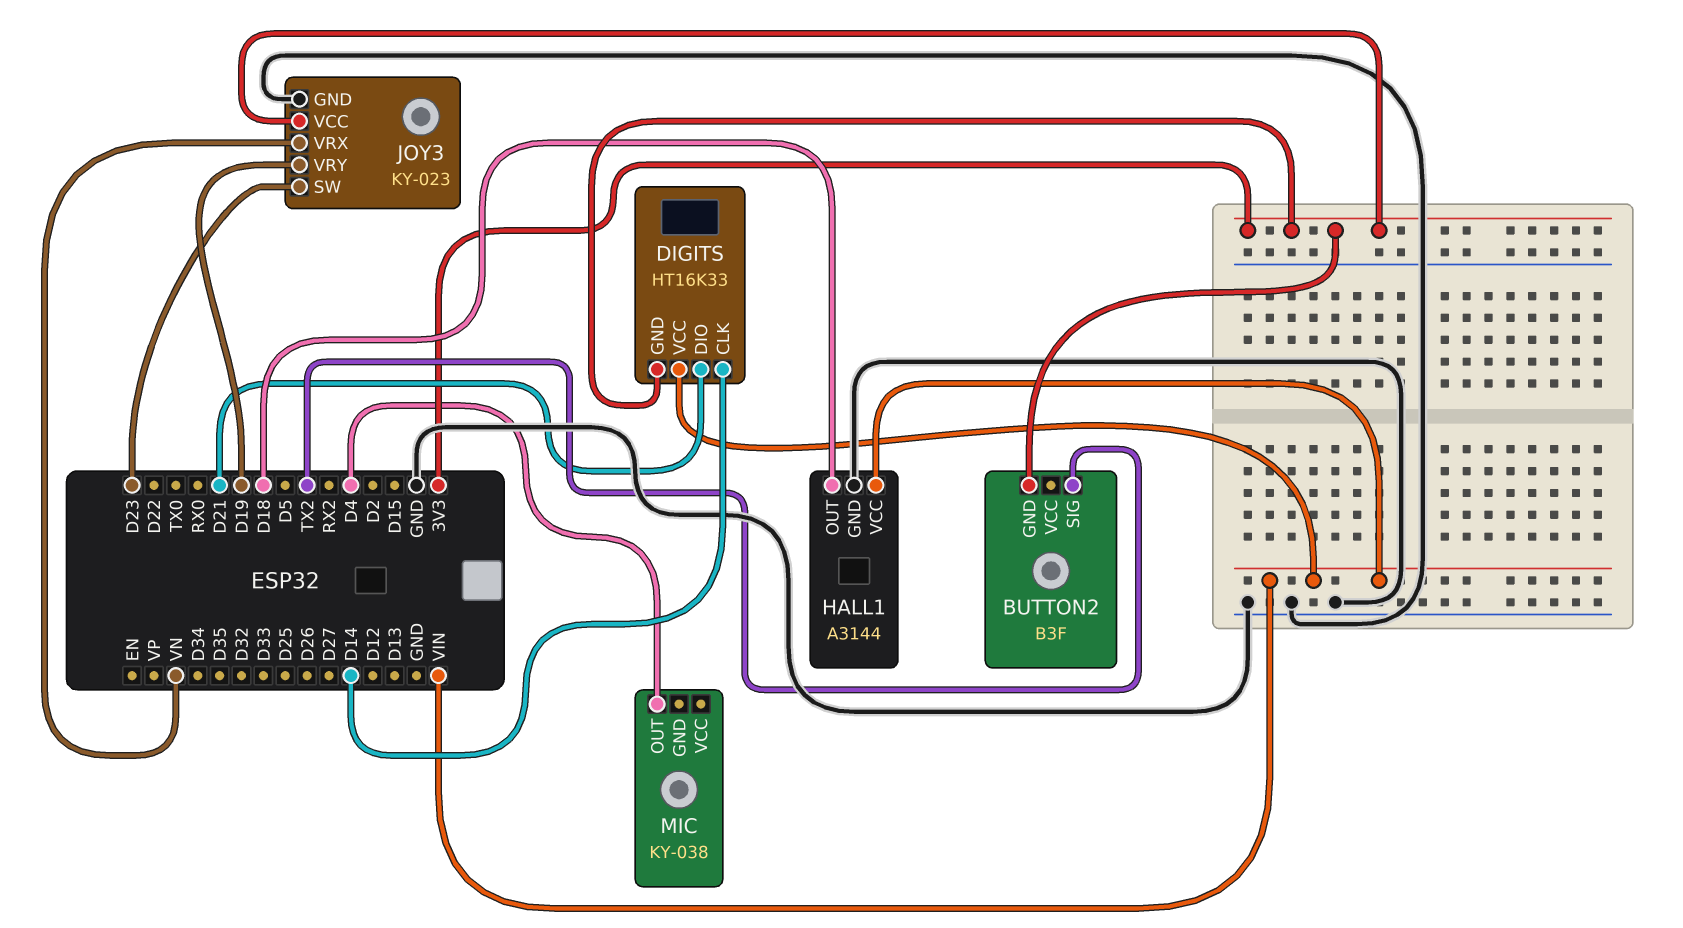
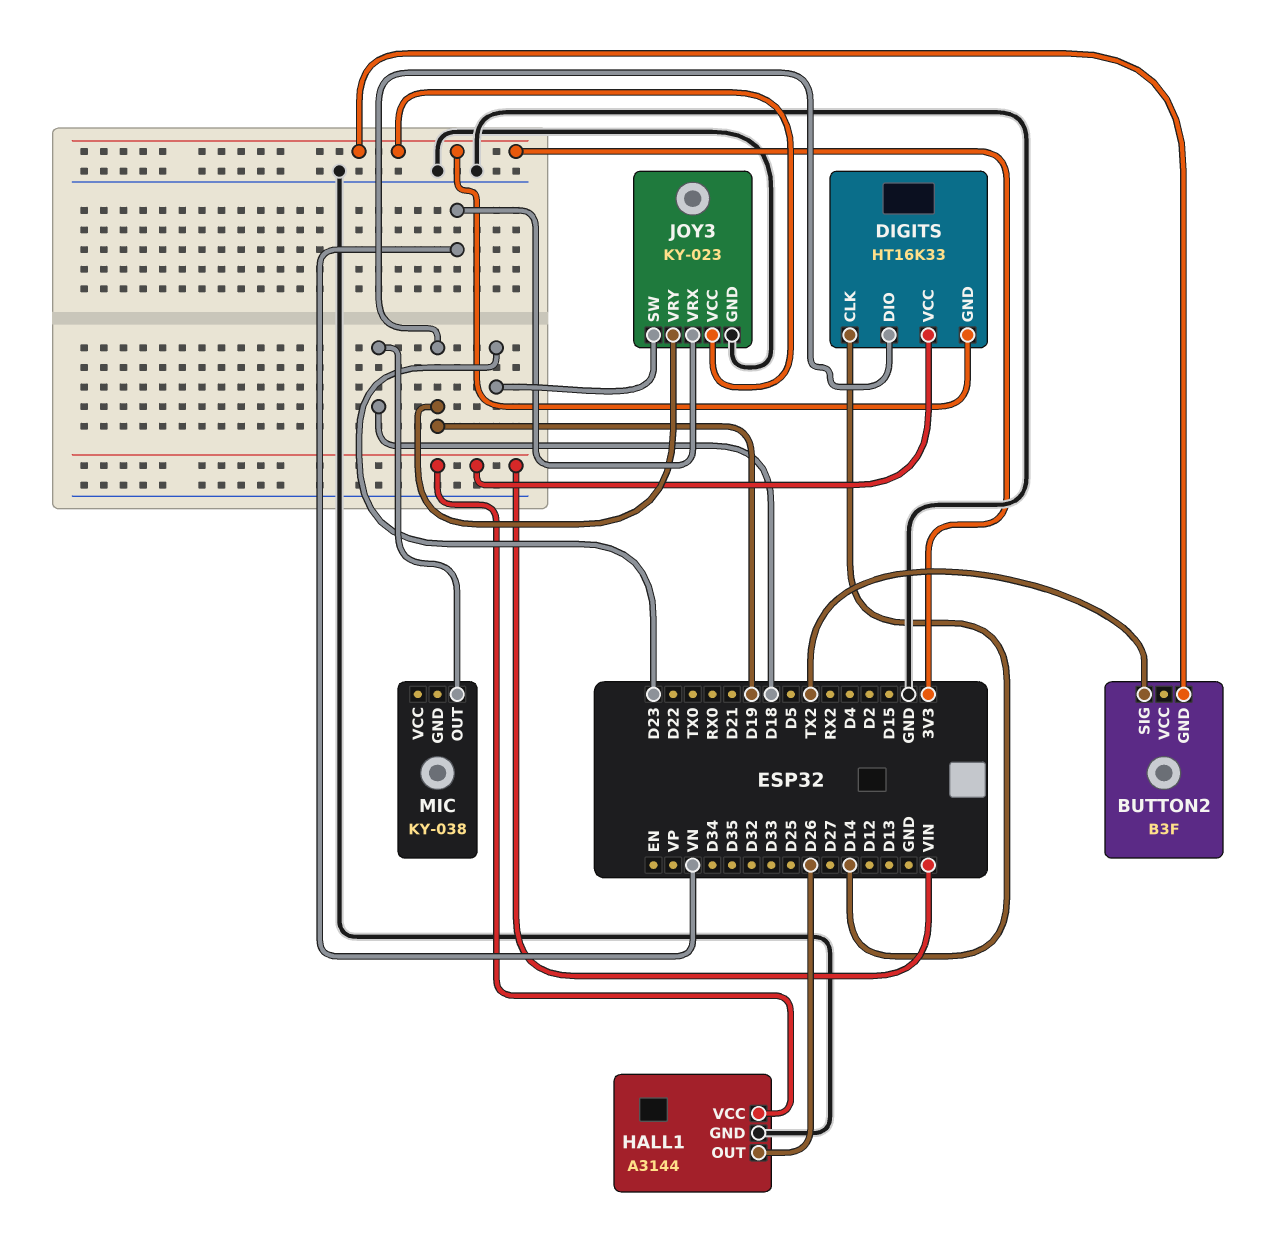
DIGITS pin DIO: D21 -> D19
HALL1 pin OUT: D18 -> D26
MIC pin OUT: D4 -> D18

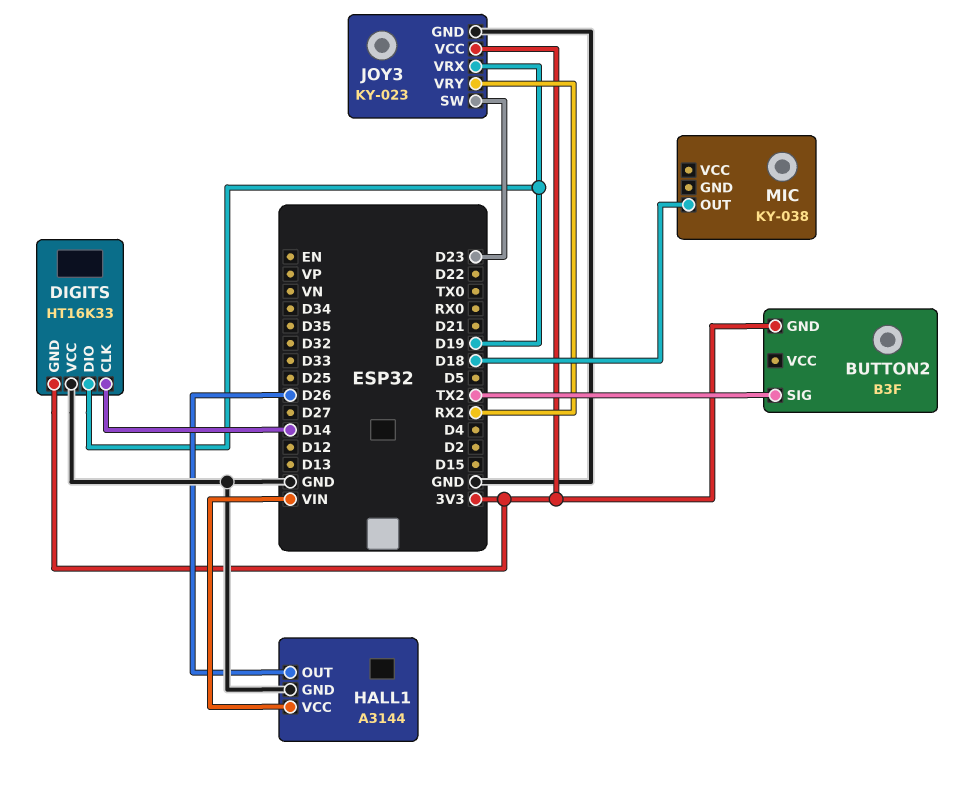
DIGITS pin VCC: VIN -> GND
JOY3 pin VRX: VN -> D19
JOY3 pin VRY: D19 -> RX2

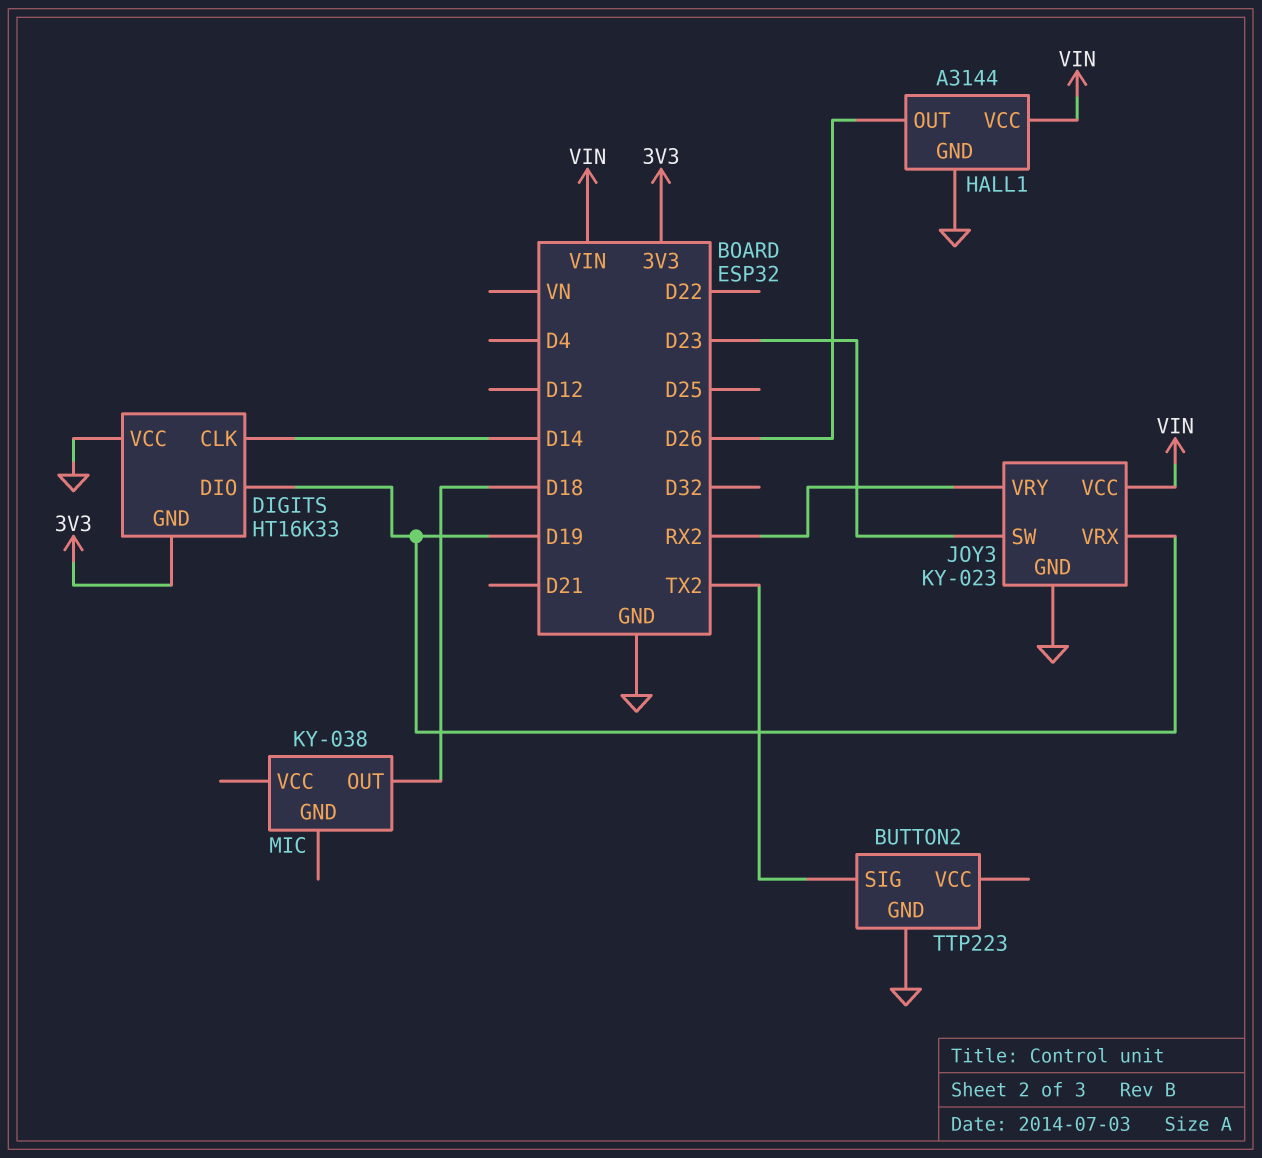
BUTTON2: B3F -> TTP223
BUTTON2 pin GND: 3V3 -> GND
JOY3 pin VCC: 3V3 -> VIN

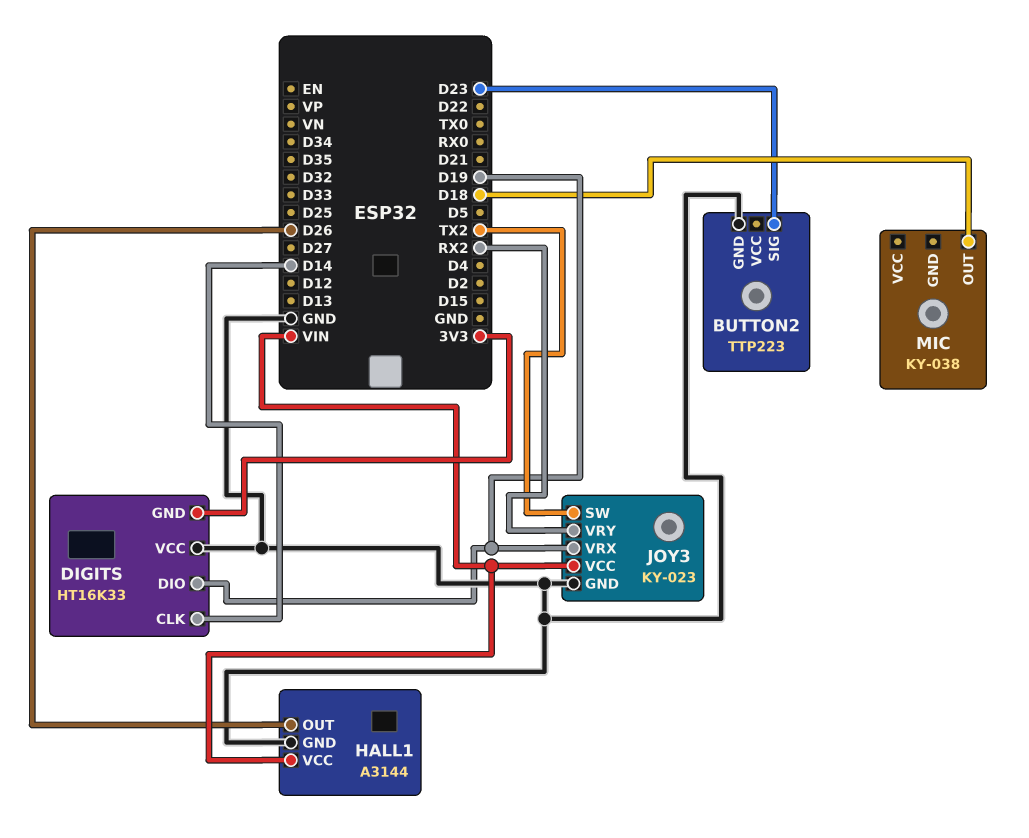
BUTTON2 pin SIG: TX2 -> D23
JOY3 pin SW: D23 -> TX2

